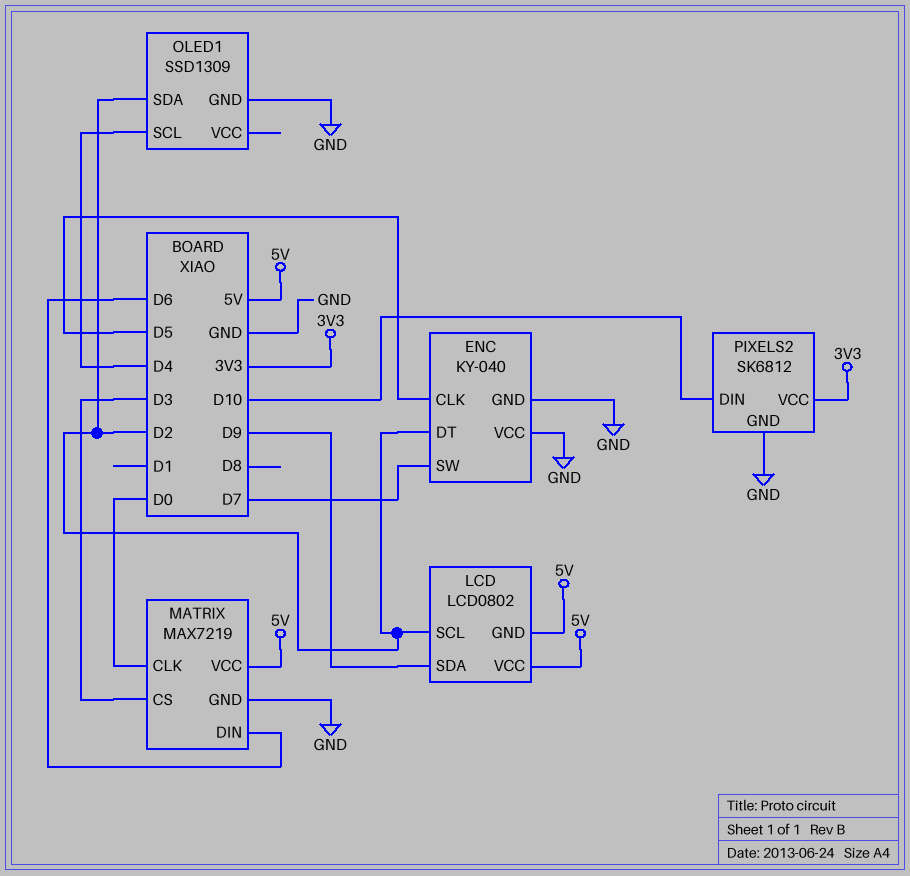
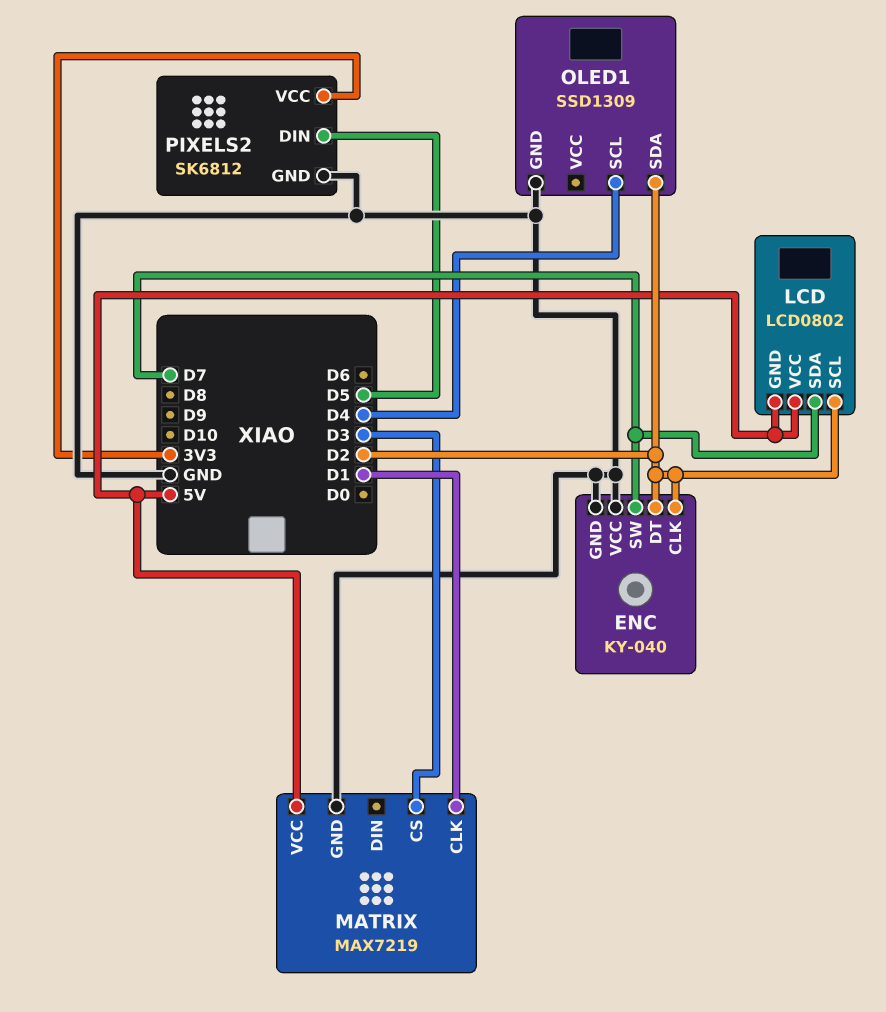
ENC pin CLK: D5 -> D2
LCD pin SDA: D9 -> D7
MATRIX pin CLK: D0 -> D1
MATRIX pin DIN: D6 -> none
PIXELS2 pin DIN: D10 -> D5

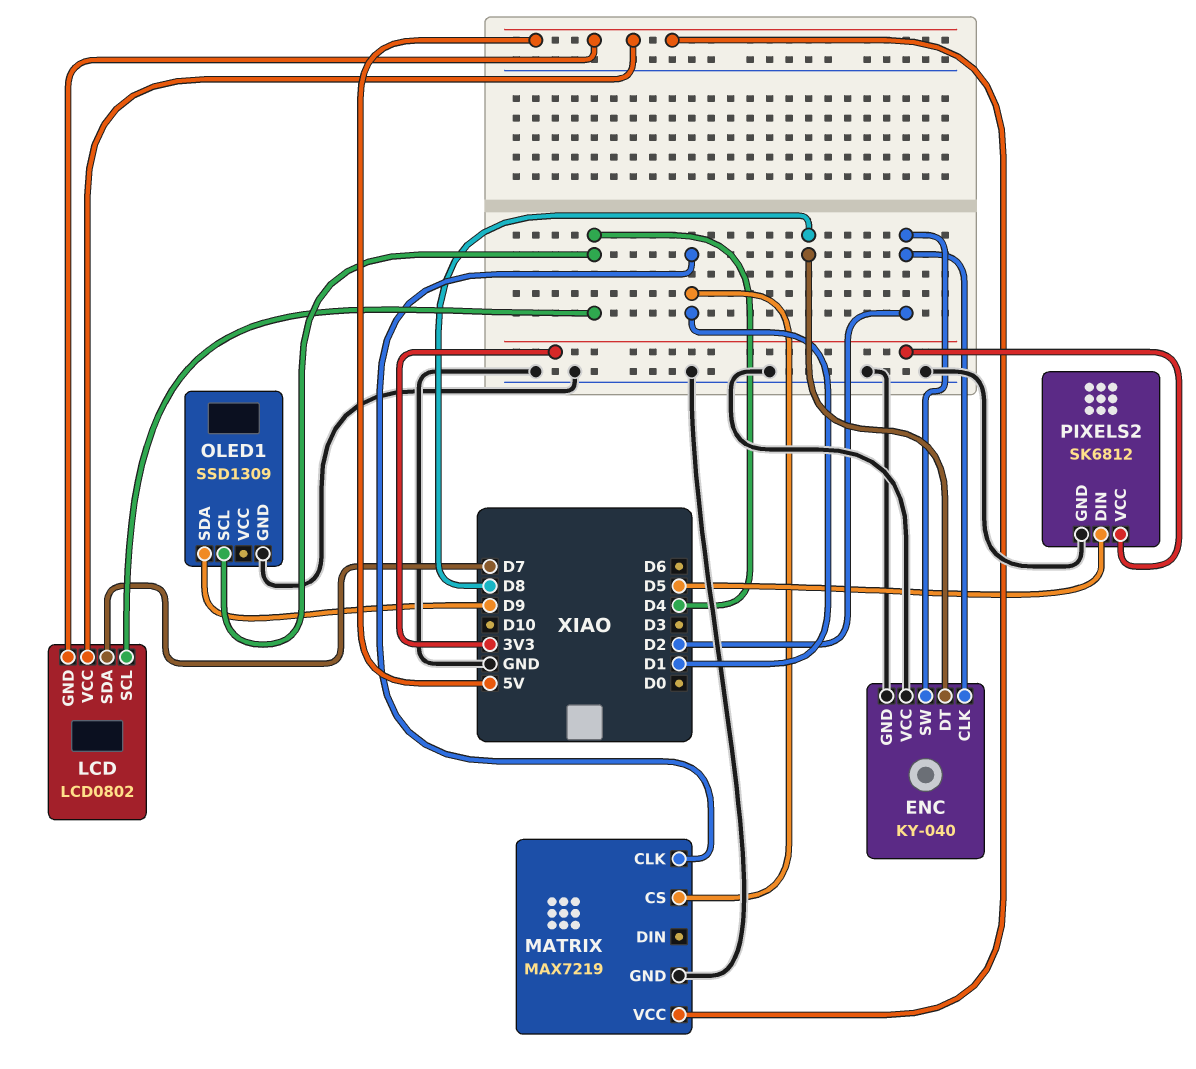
ENC pin DT: D2 -> D8
ENC pin SW: D7 -> D2
LCD pin SCL: D2 -> D4
MATRIX pin CS: D3 -> D1
OLED1 pin SDA: D2 -> D9

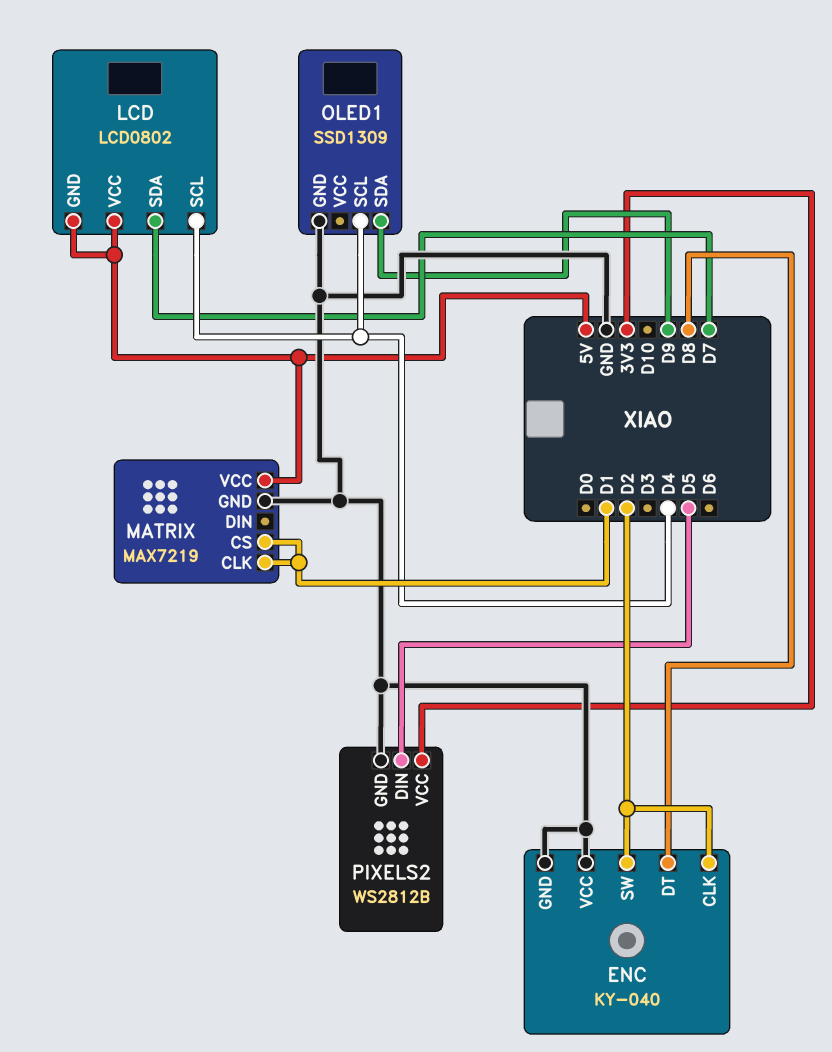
PIXELS2: SK6812 -> WS2812B

